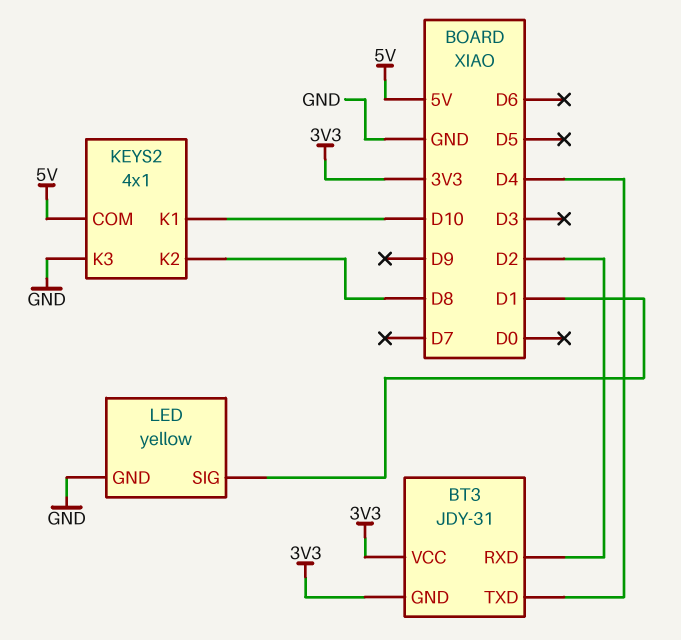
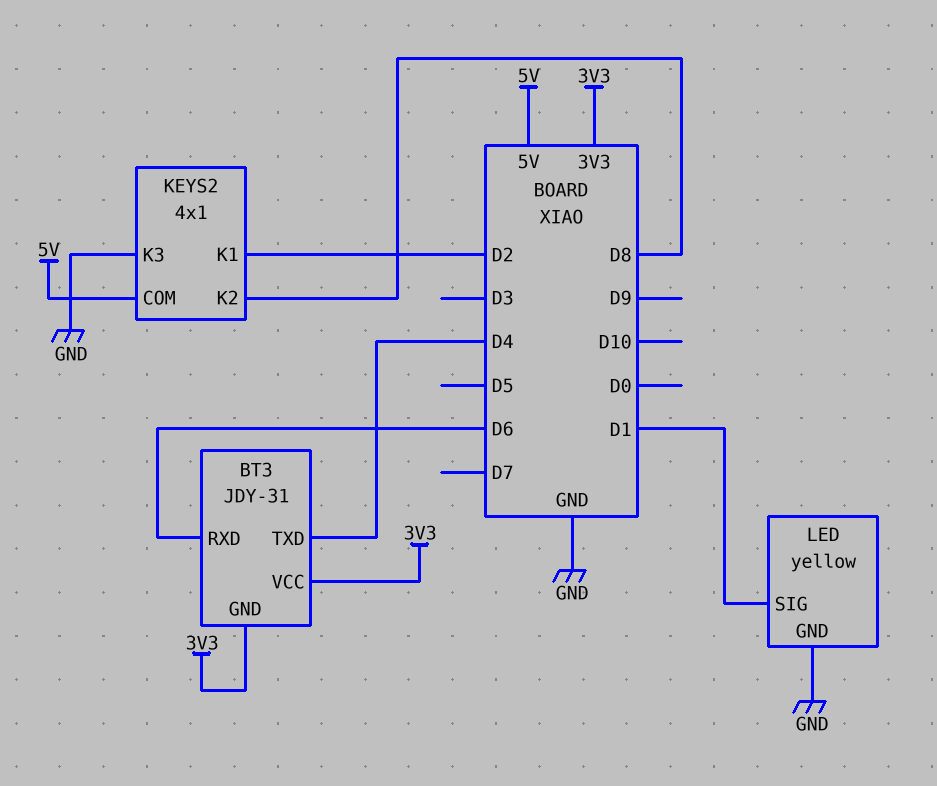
BT3 pin RXD: D2 -> D6
KEYS2 pin K1: D10 -> D2

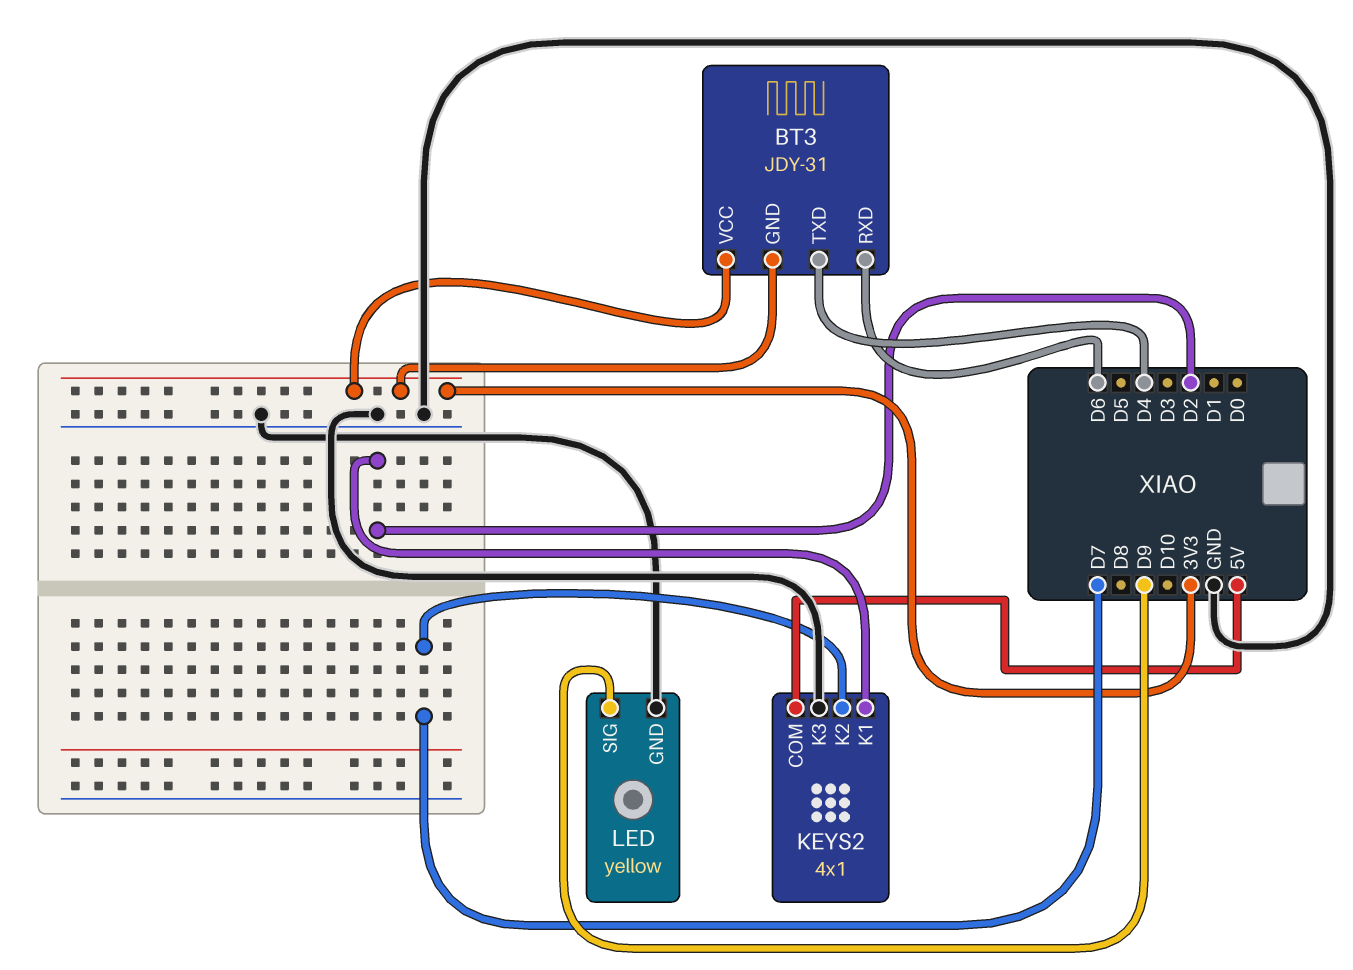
KEYS2 pin K2: D8 -> D7
LED pin SIG: D1 -> D9

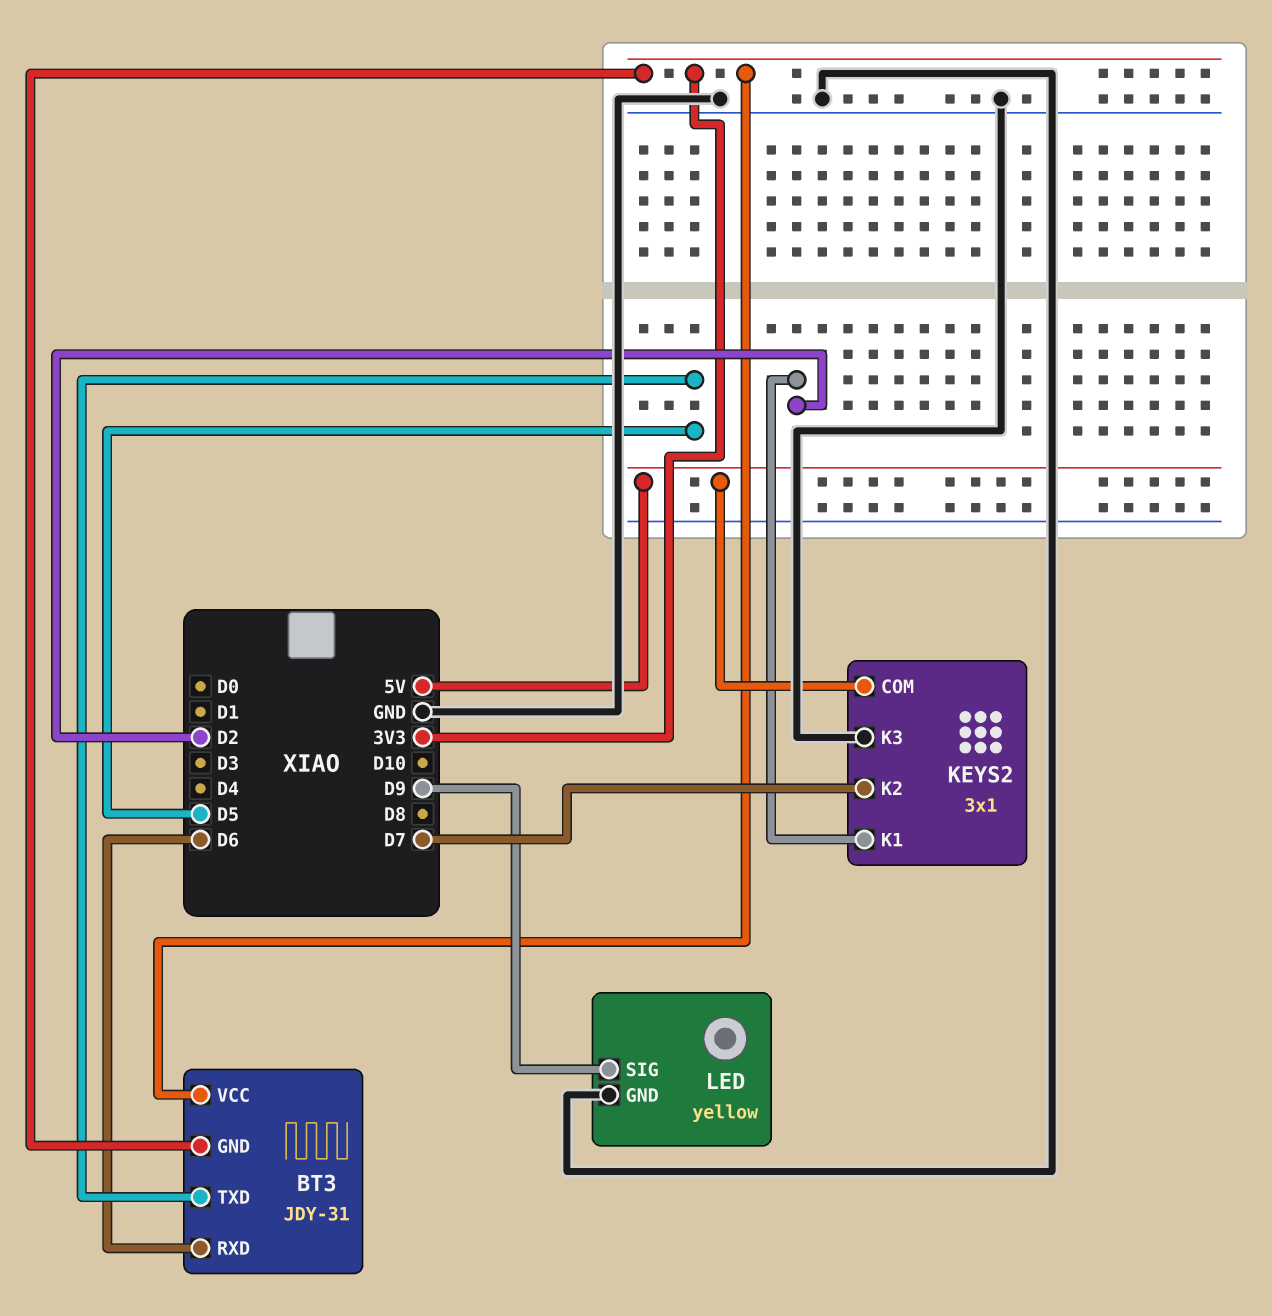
BT3 pin TXD: D4 -> D5
KEYS2: 4x1 -> 3x1

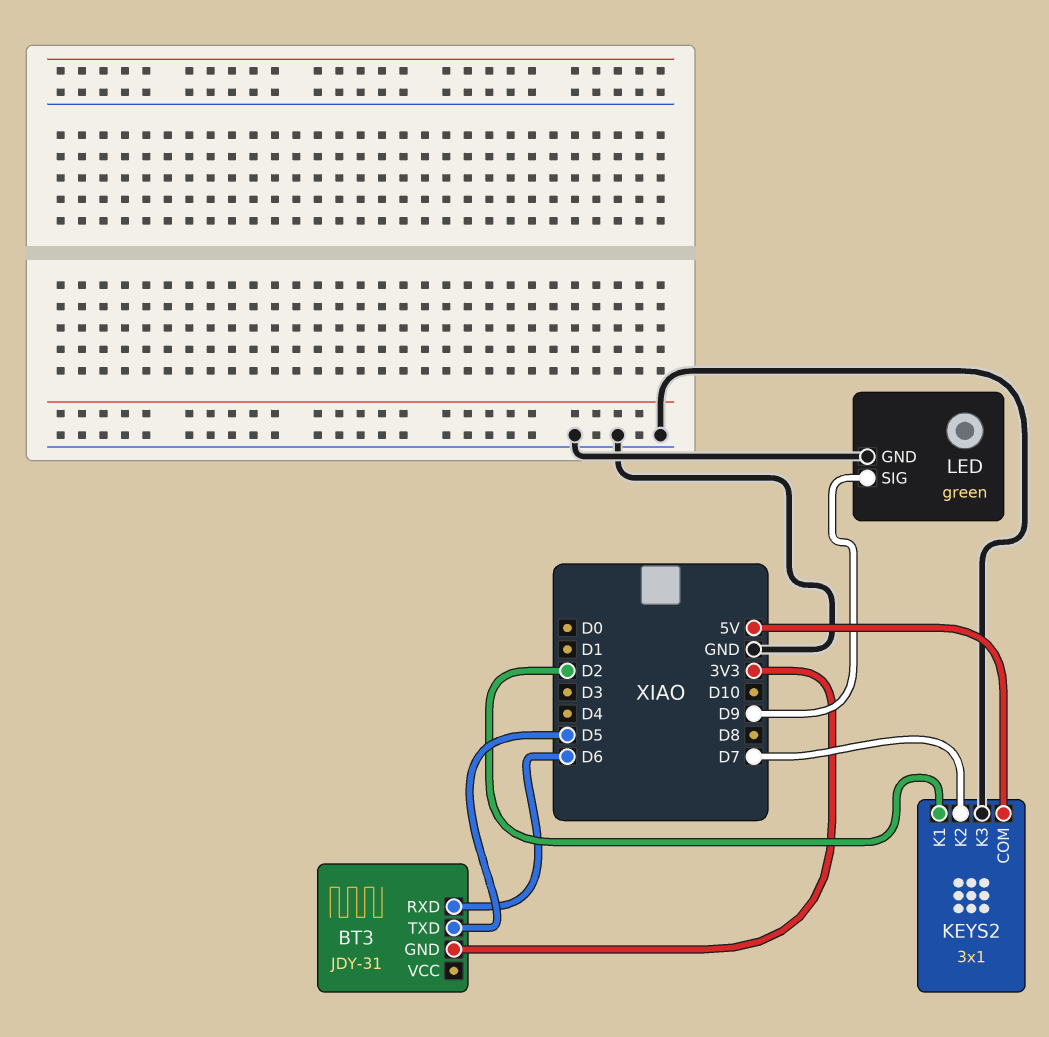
BT3 pin VCC: 3V3 -> none
LED: yellow -> green

